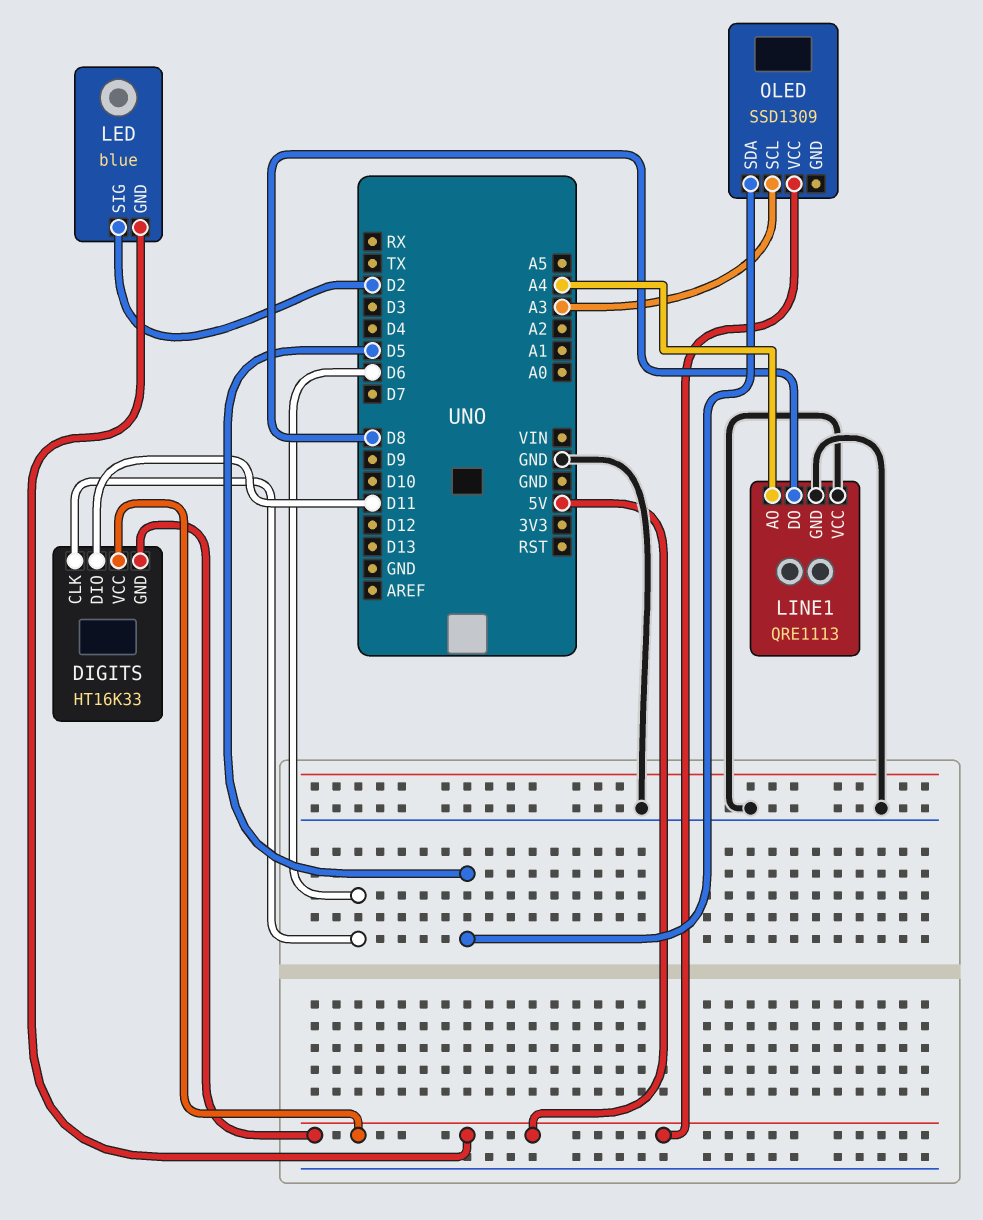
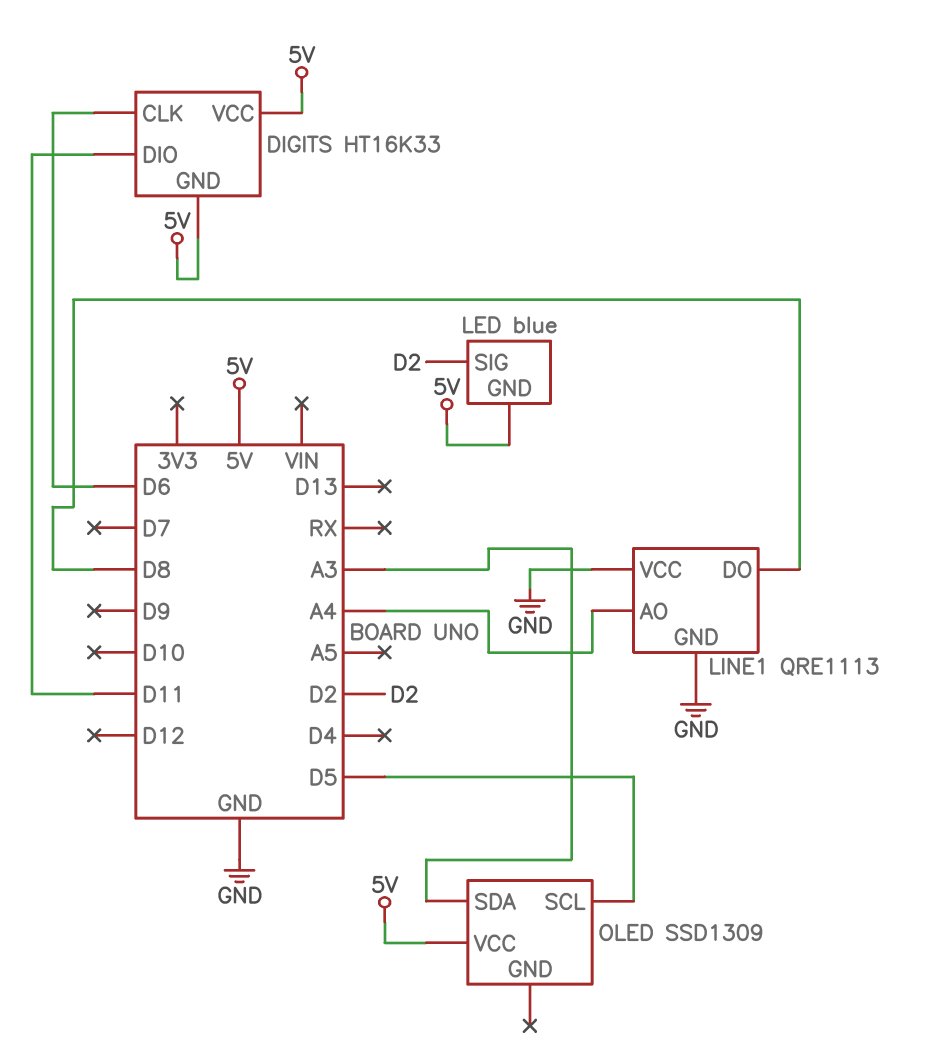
OLED pin SCL: A3 -> D5
OLED pin SDA: D5 -> A3

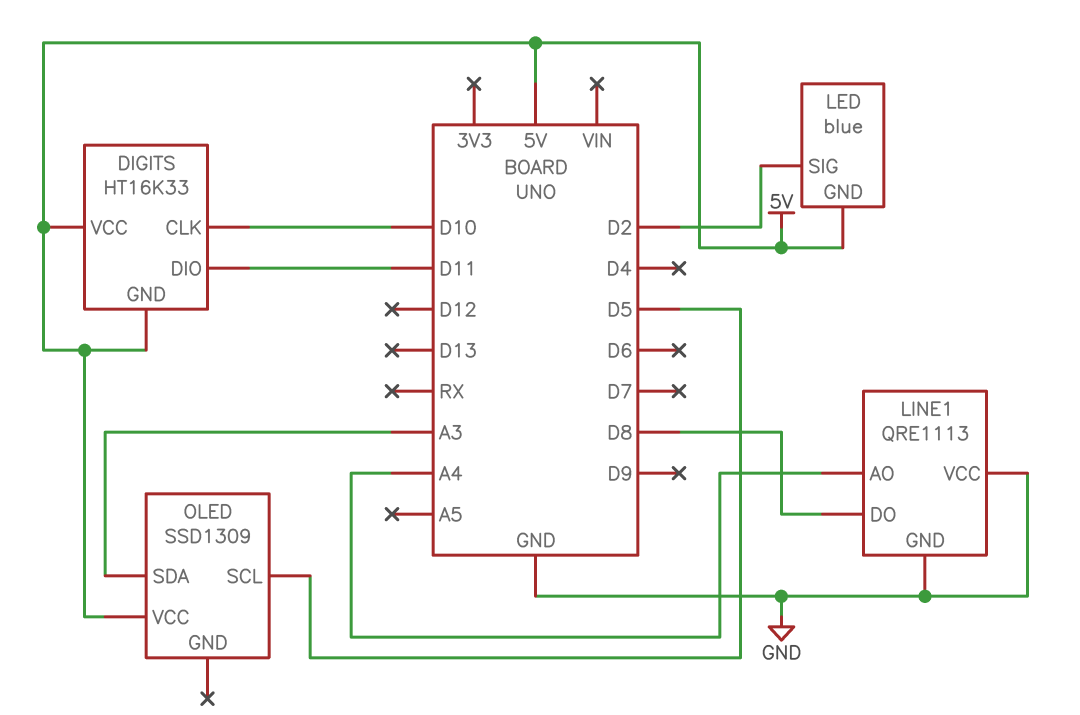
DIGITS pin CLK: D6 -> D10

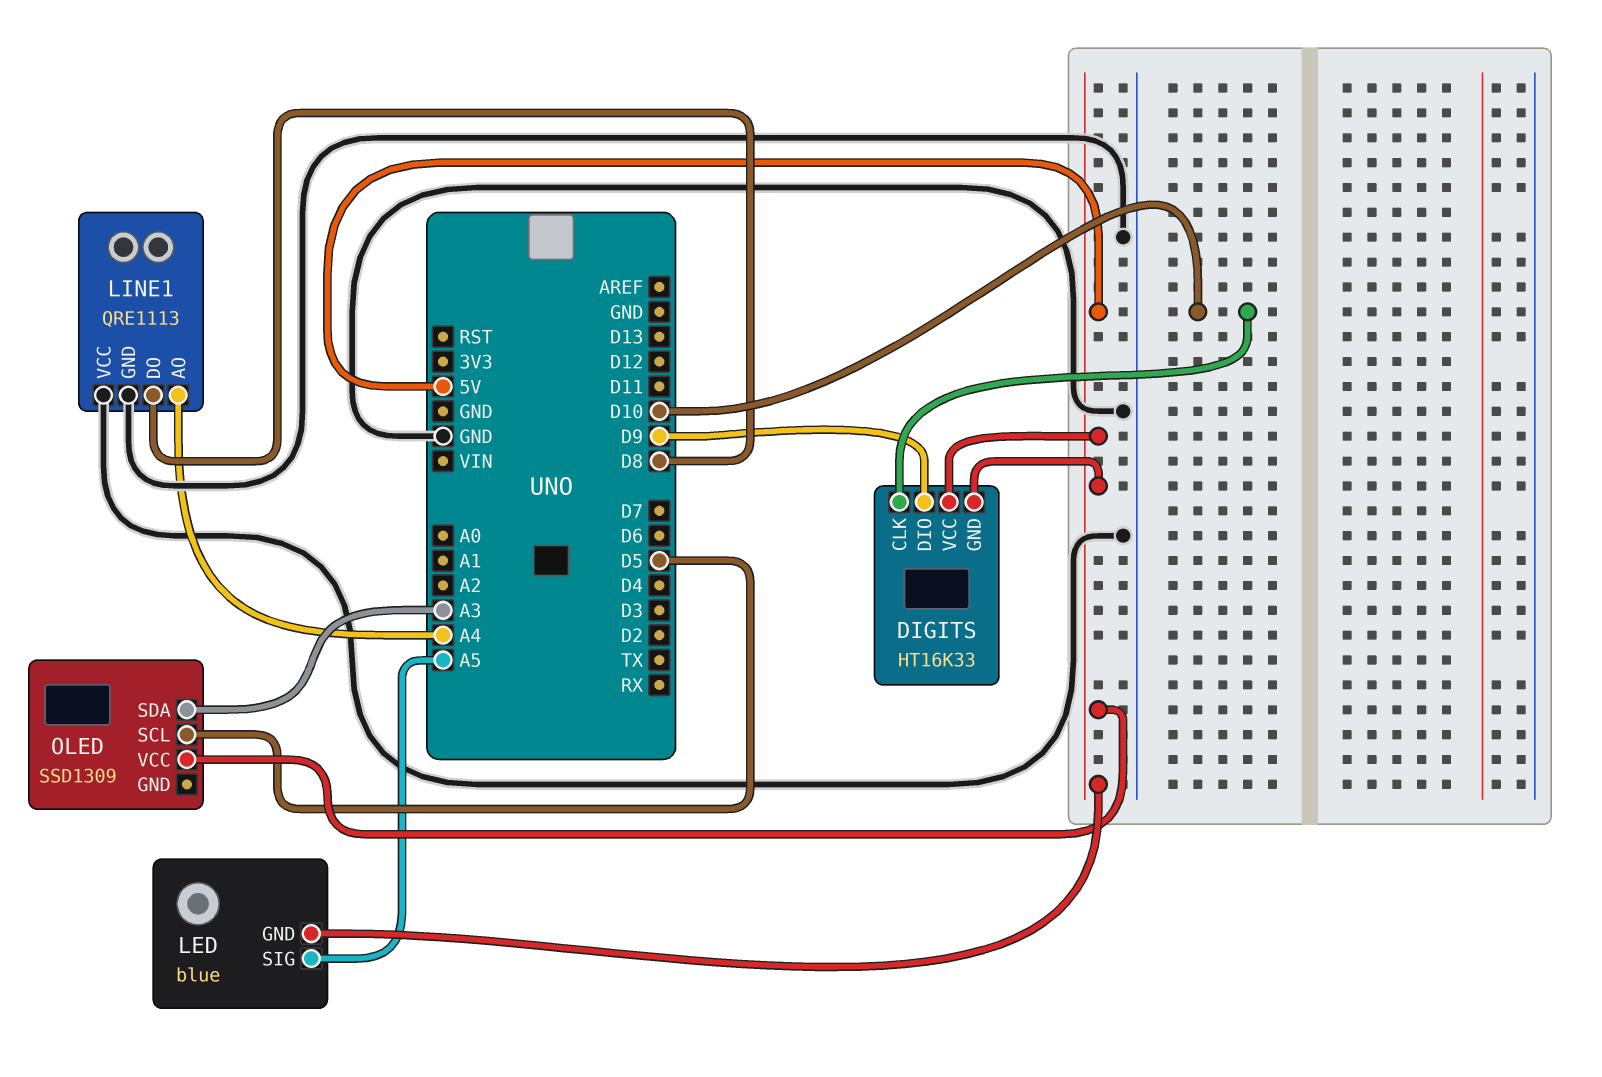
DIGITS pin DIO: D11 -> D9
LED pin SIG: D2 -> A5

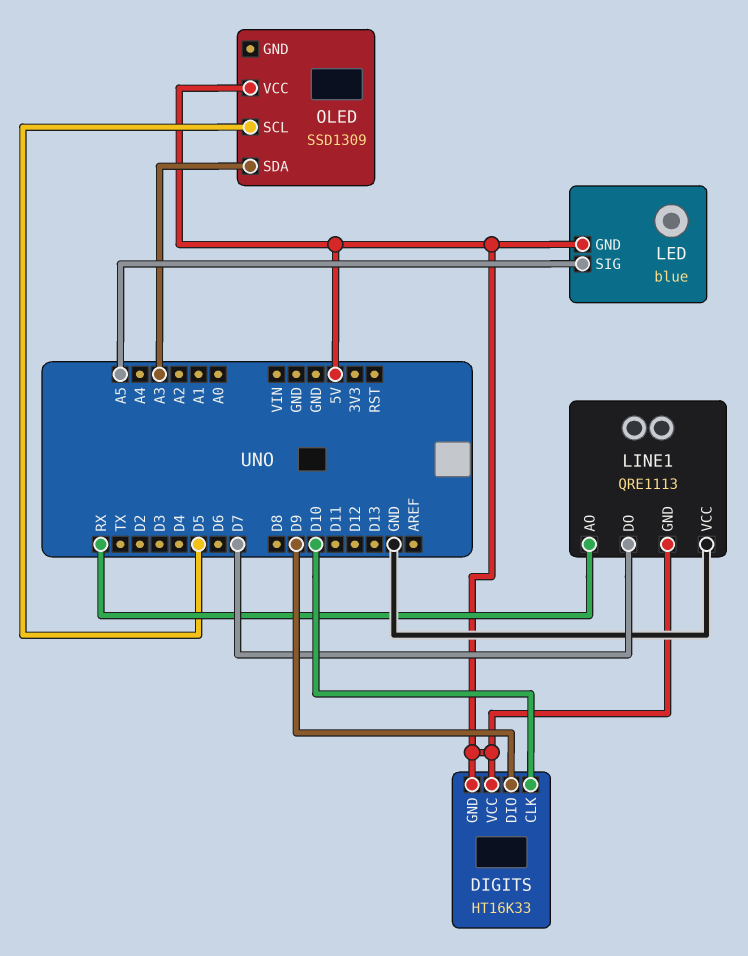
LINE1 pin AO: A4 -> RX
LINE1 pin DO: D8 -> D7
LINE1 pin GND: GND -> 5V

